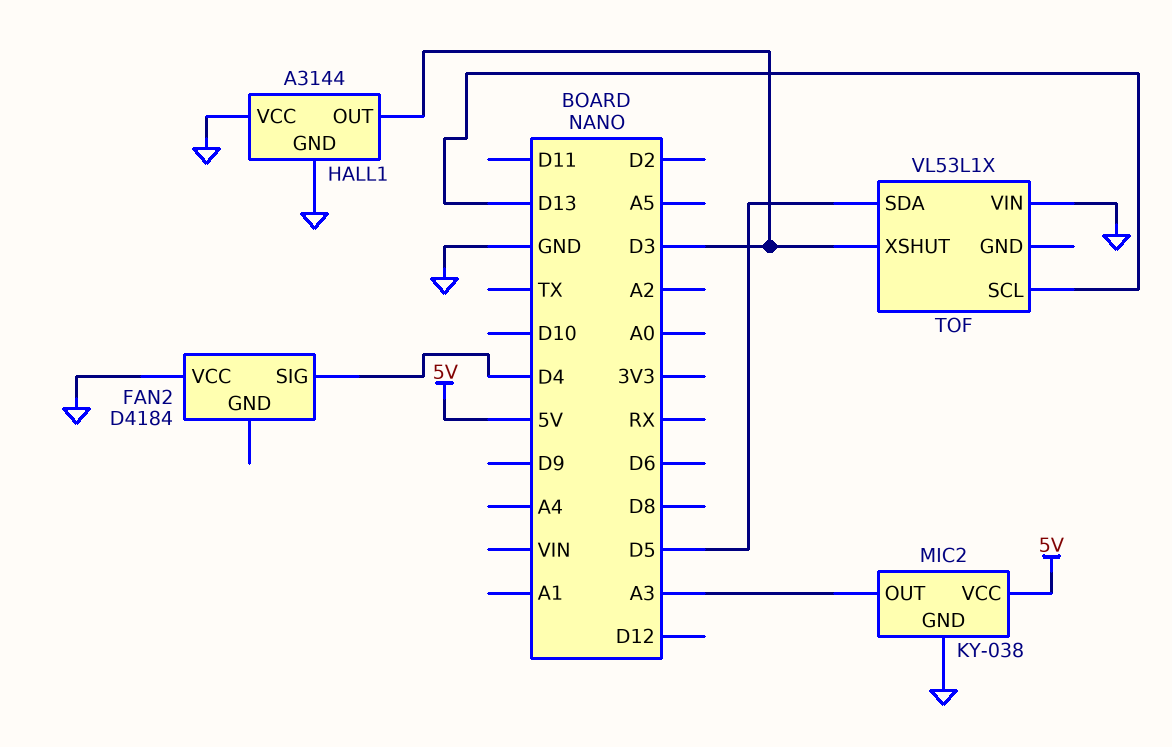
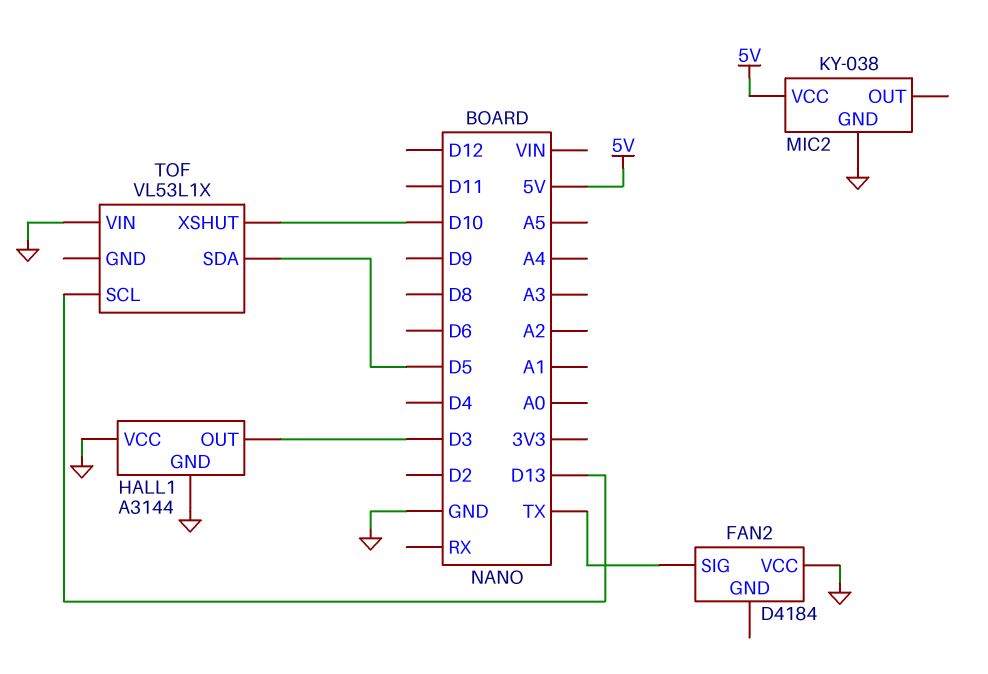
FAN2 pin SIG: D4 -> TX
MIC2 pin OUT: A3 -> none
TOF pin XSHUT: D3 -> D10

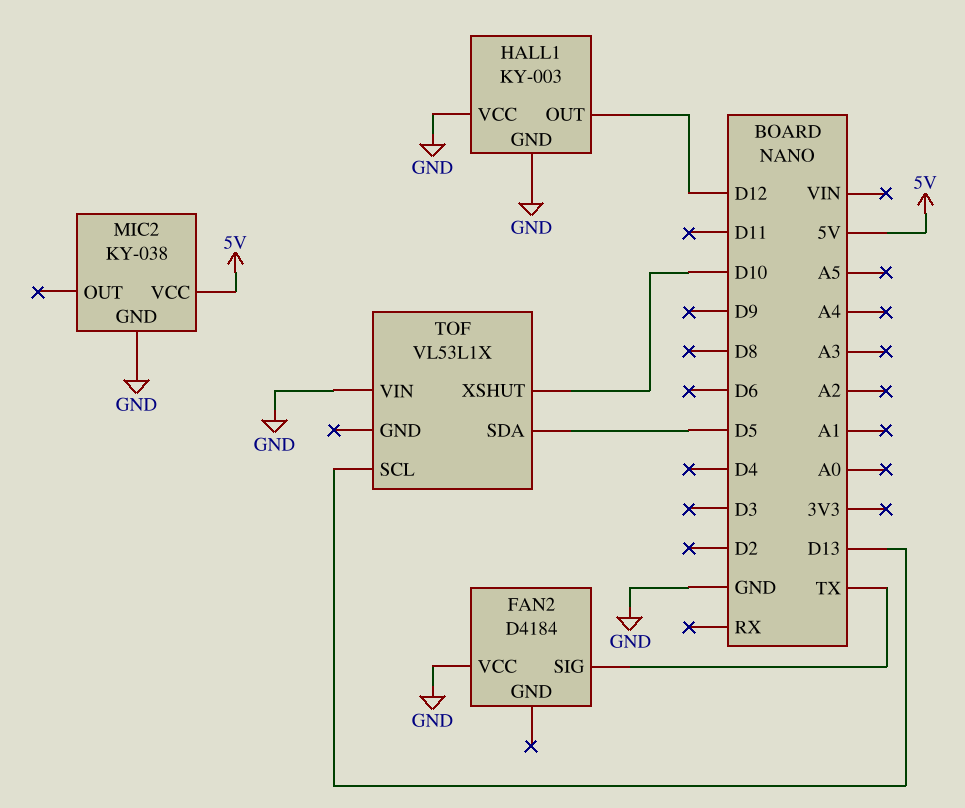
HALL1: A3144 -> KY-003
HALL1 pin OUT: D3 -> D12

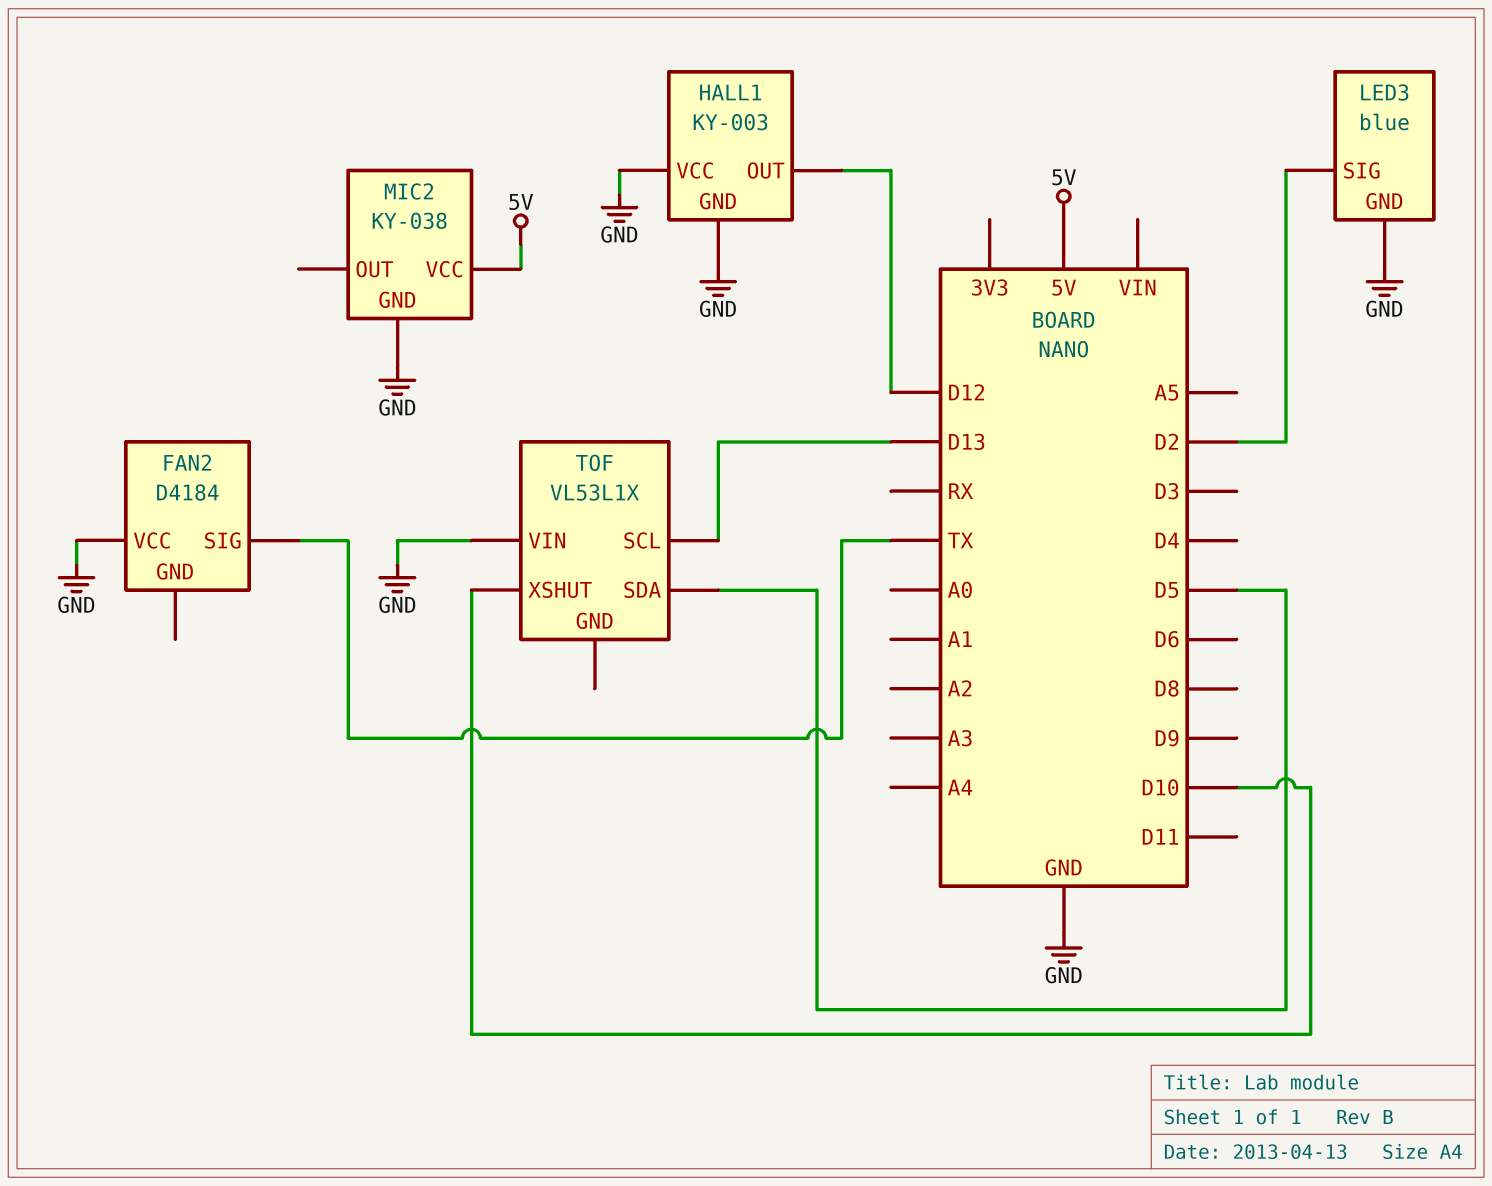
LED3: none -> blue
LED3 pin GND: none -> GND
LED3 pin SIG: none -> D2

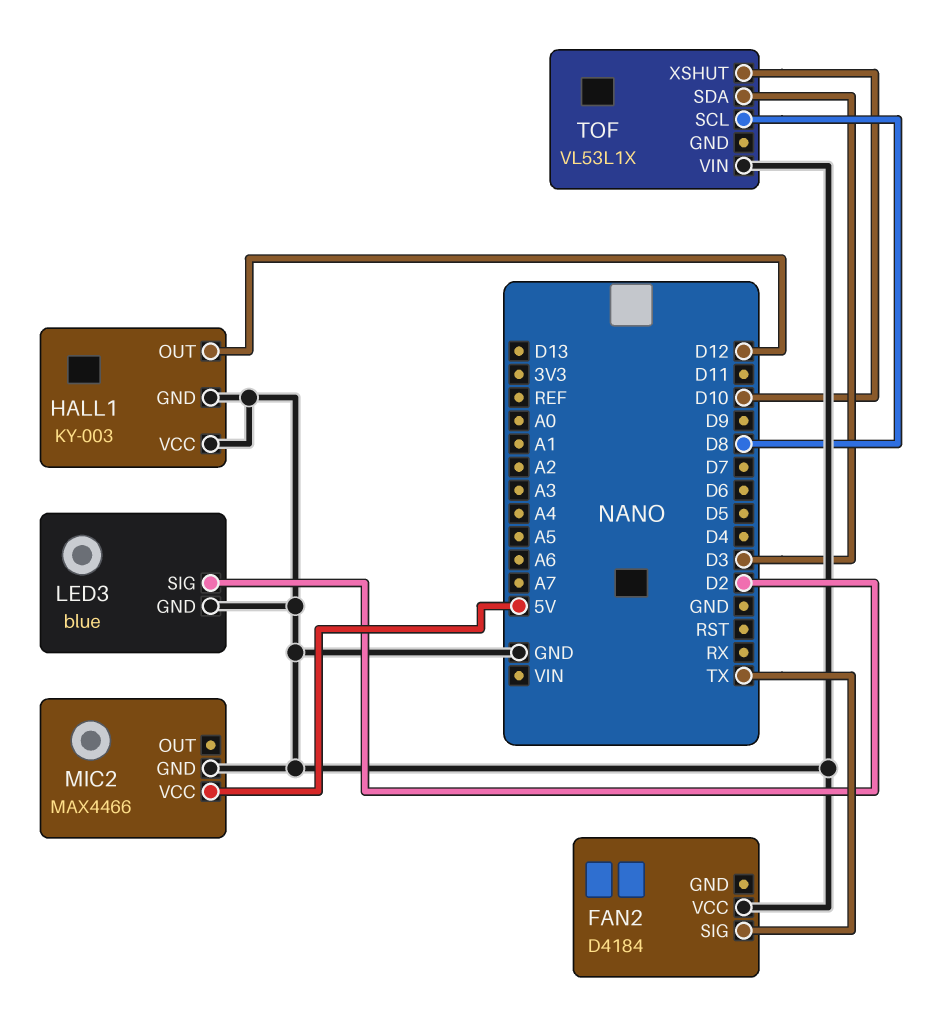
MIC2: KY-038 -> MAX4466
TOF pin SCL: D13 -> D8
TOF pin SDA: D5 -> D3

